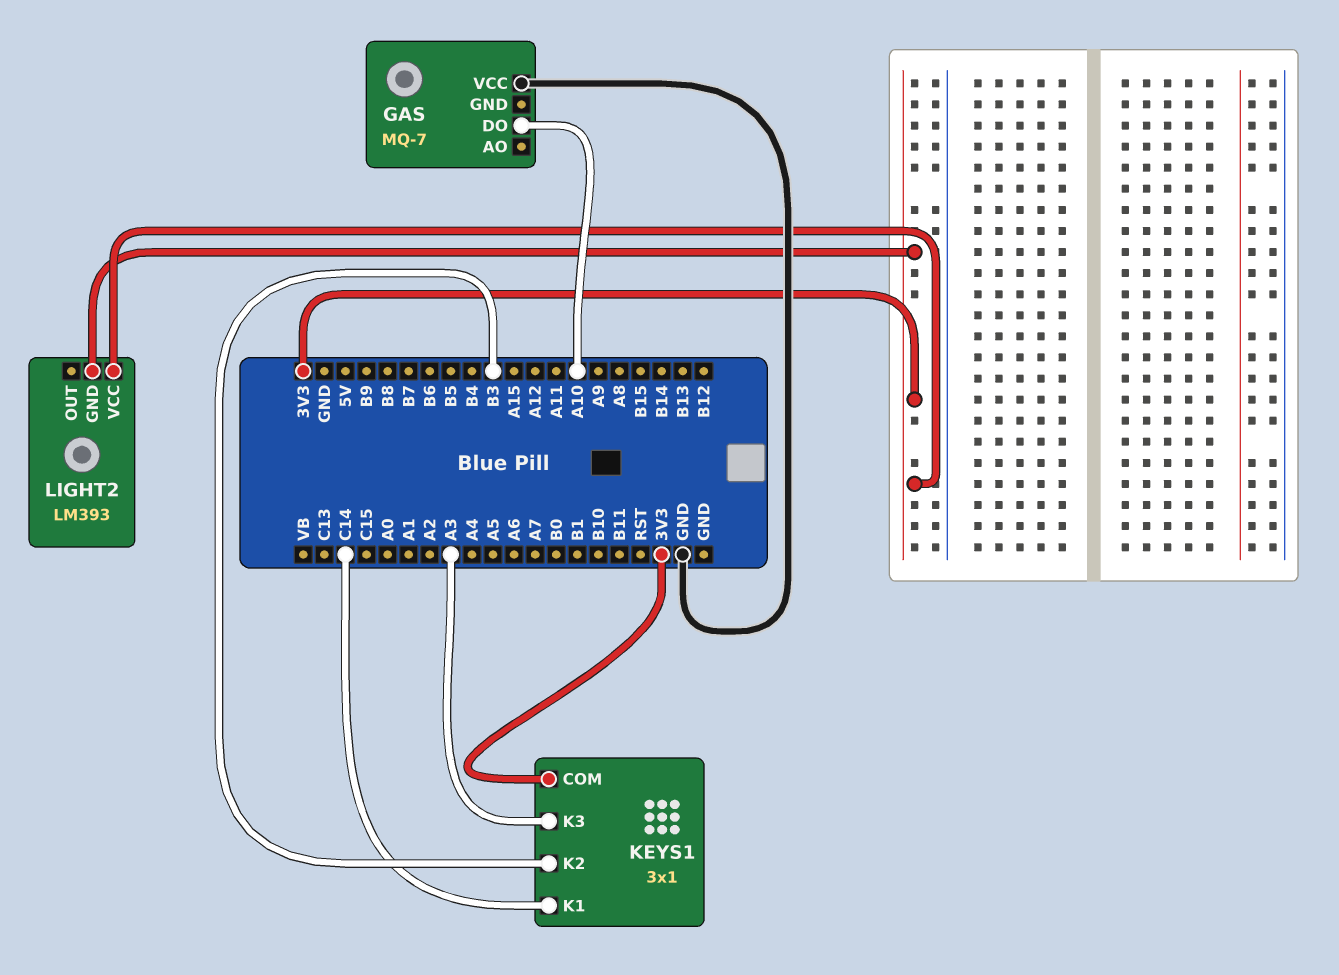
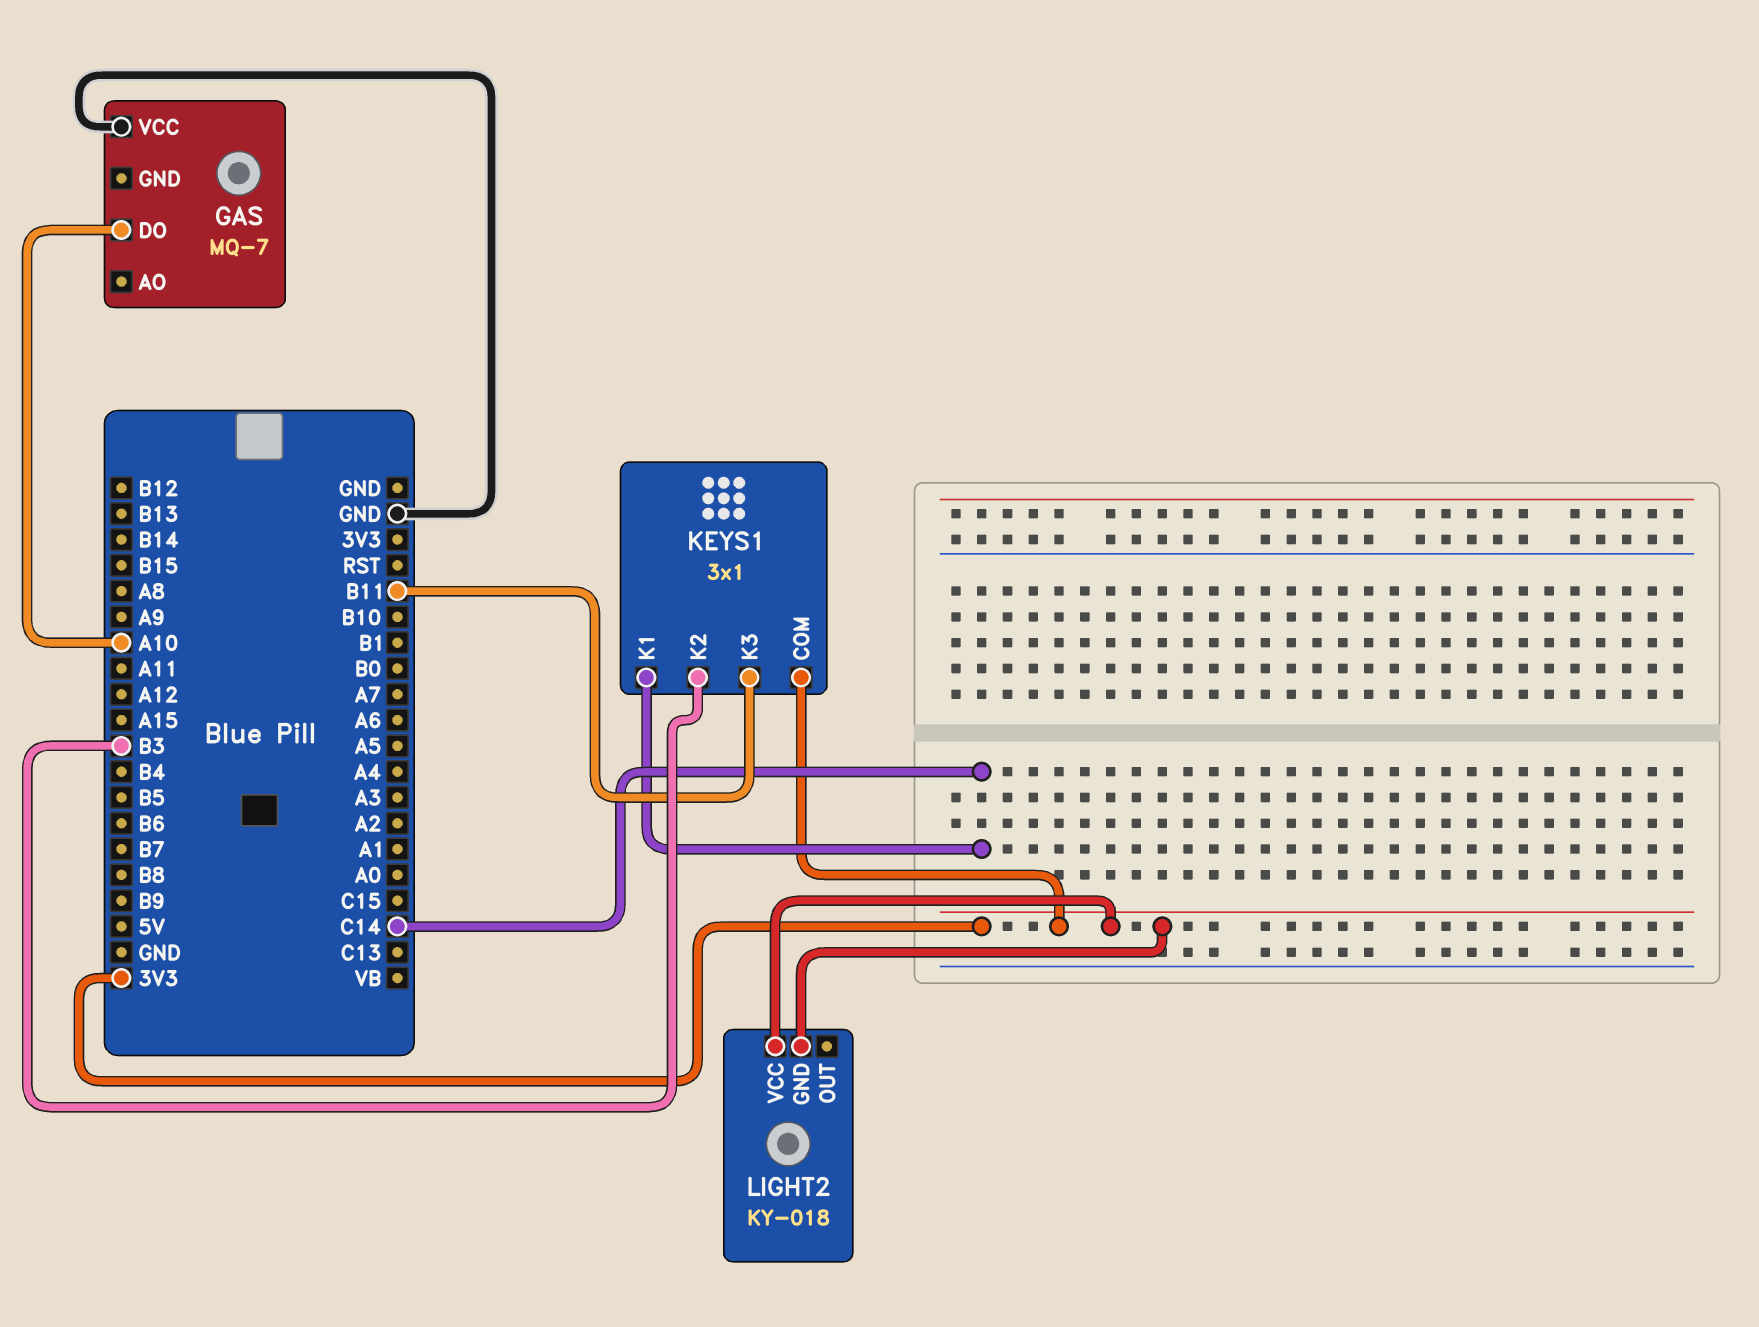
KEYS1 pin K3: A3 -> B11
LIGHT2: LM393 -> KY-018

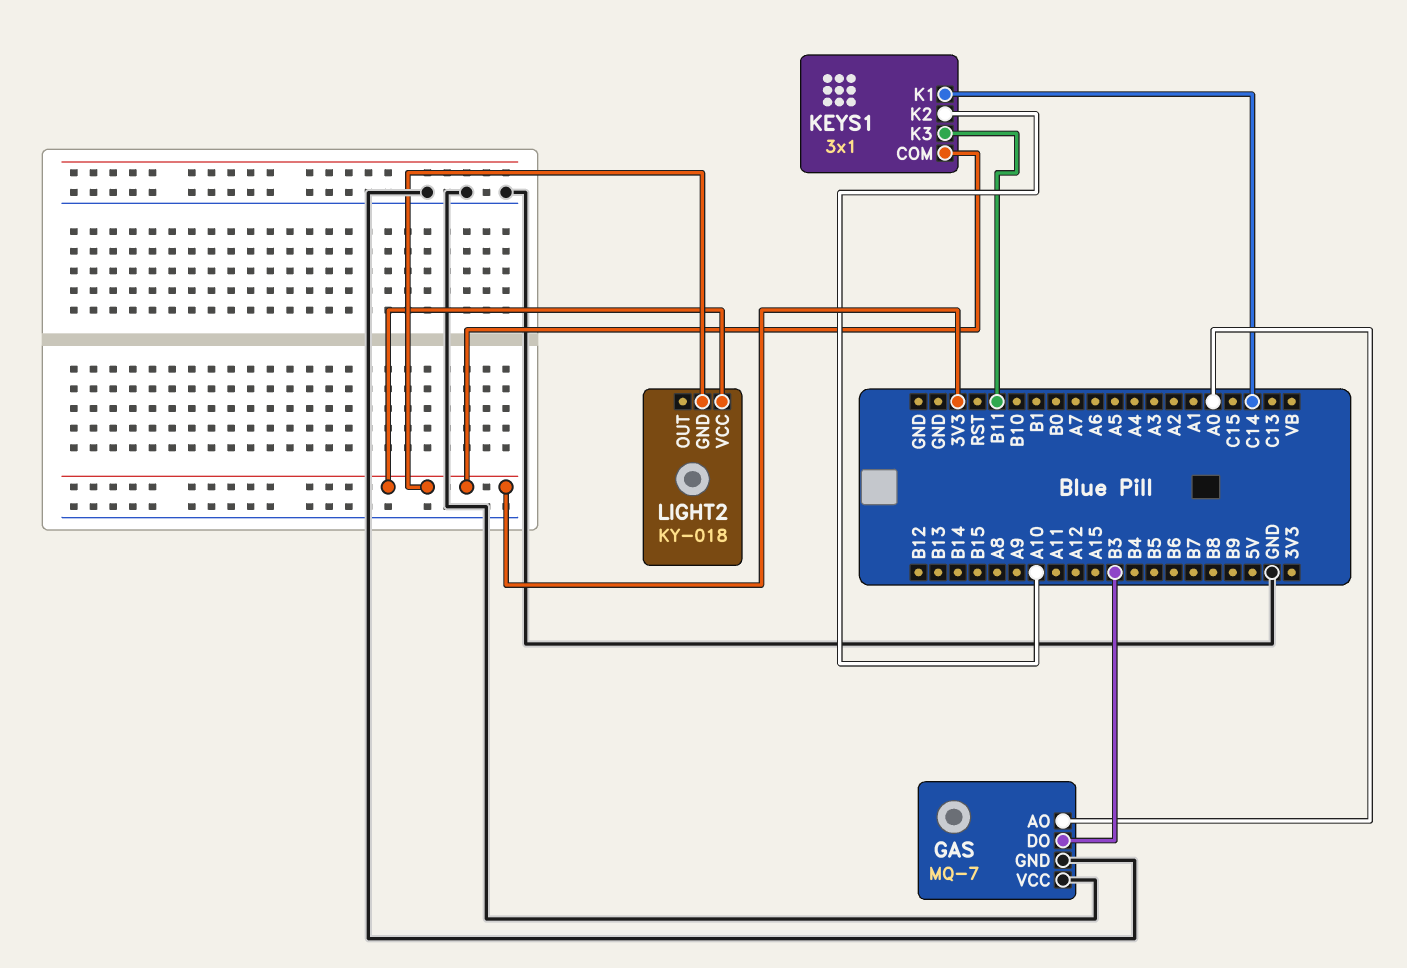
GAS pin AO: none -> A0
GAS pin DO: A10 -> B3
GAS pin GND: none -> GND
KEYS1 pin K2: B3 -> A10

